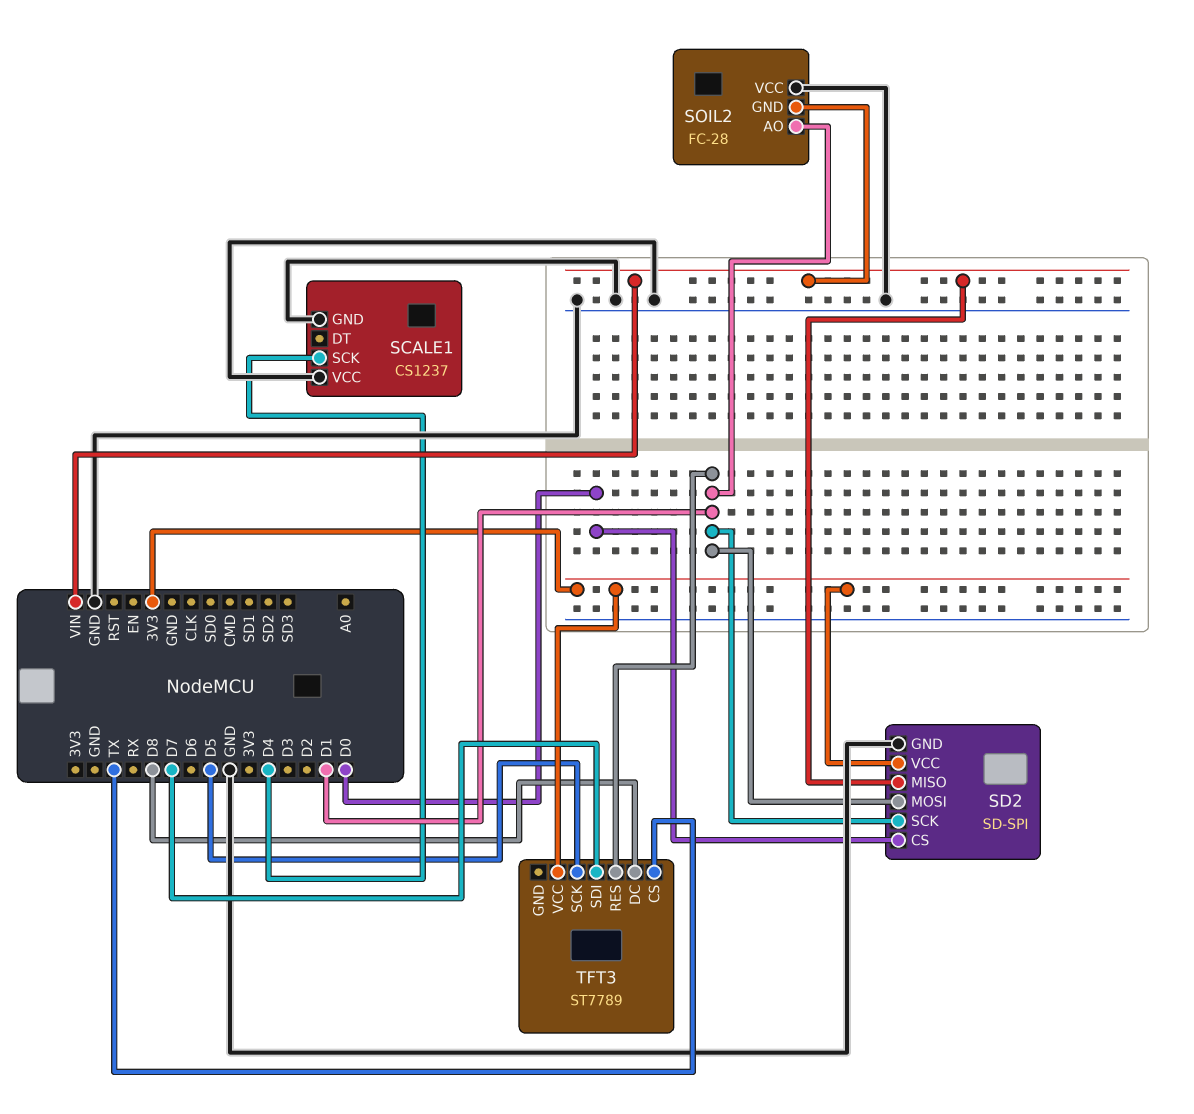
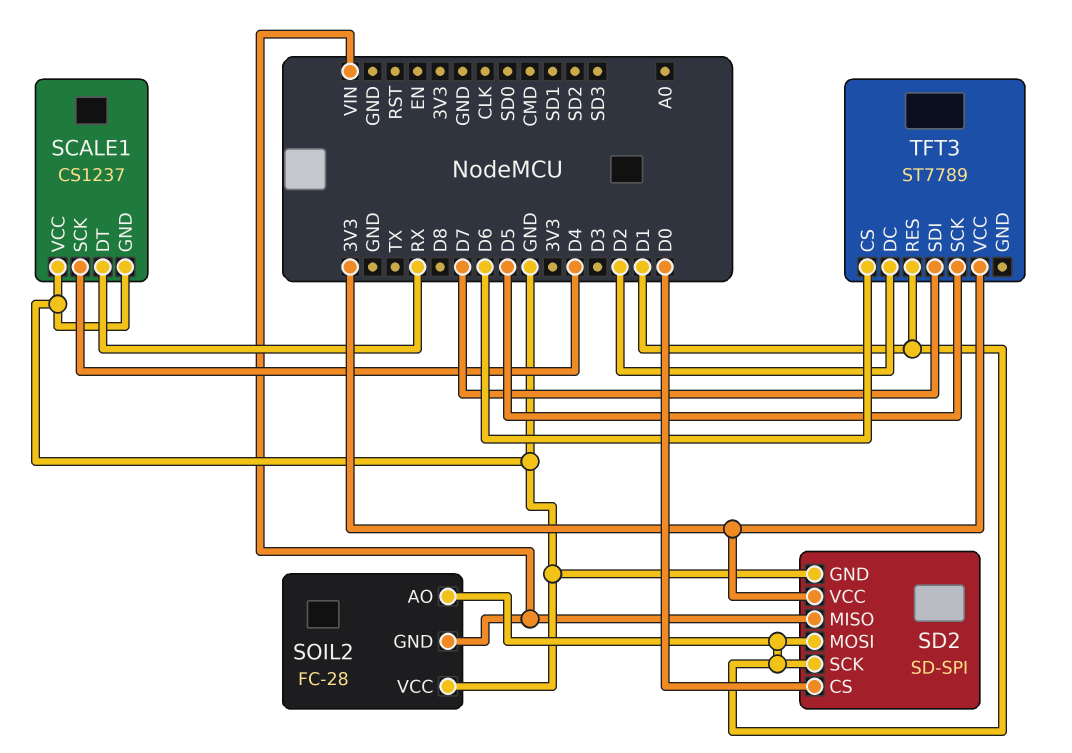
SCALE1 pin DT: none -> RX
TFT3 pin CS: TX -> D6
TFT3 pin DC: D8 -> D2

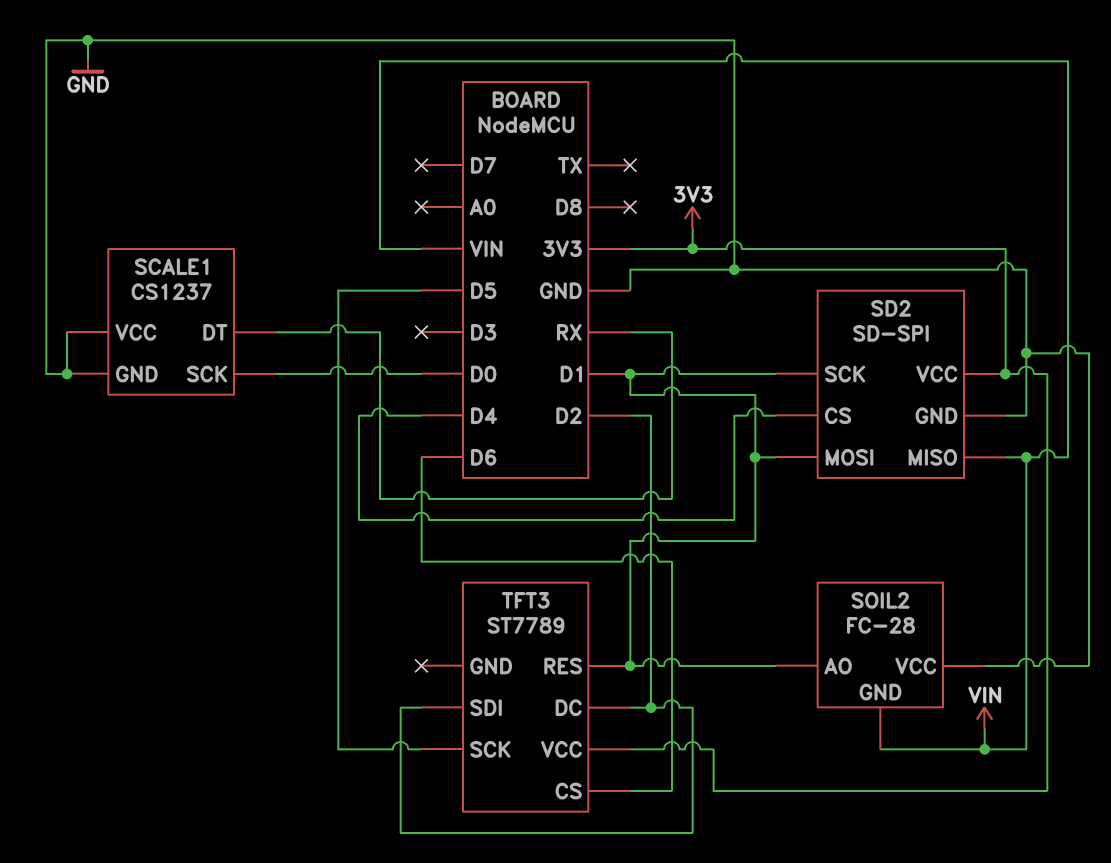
SCALE1 pin SCK: D4 -> D0
SD2 pin CS: D0 -> D4
TFT3 pin SDI: D7 -> D2

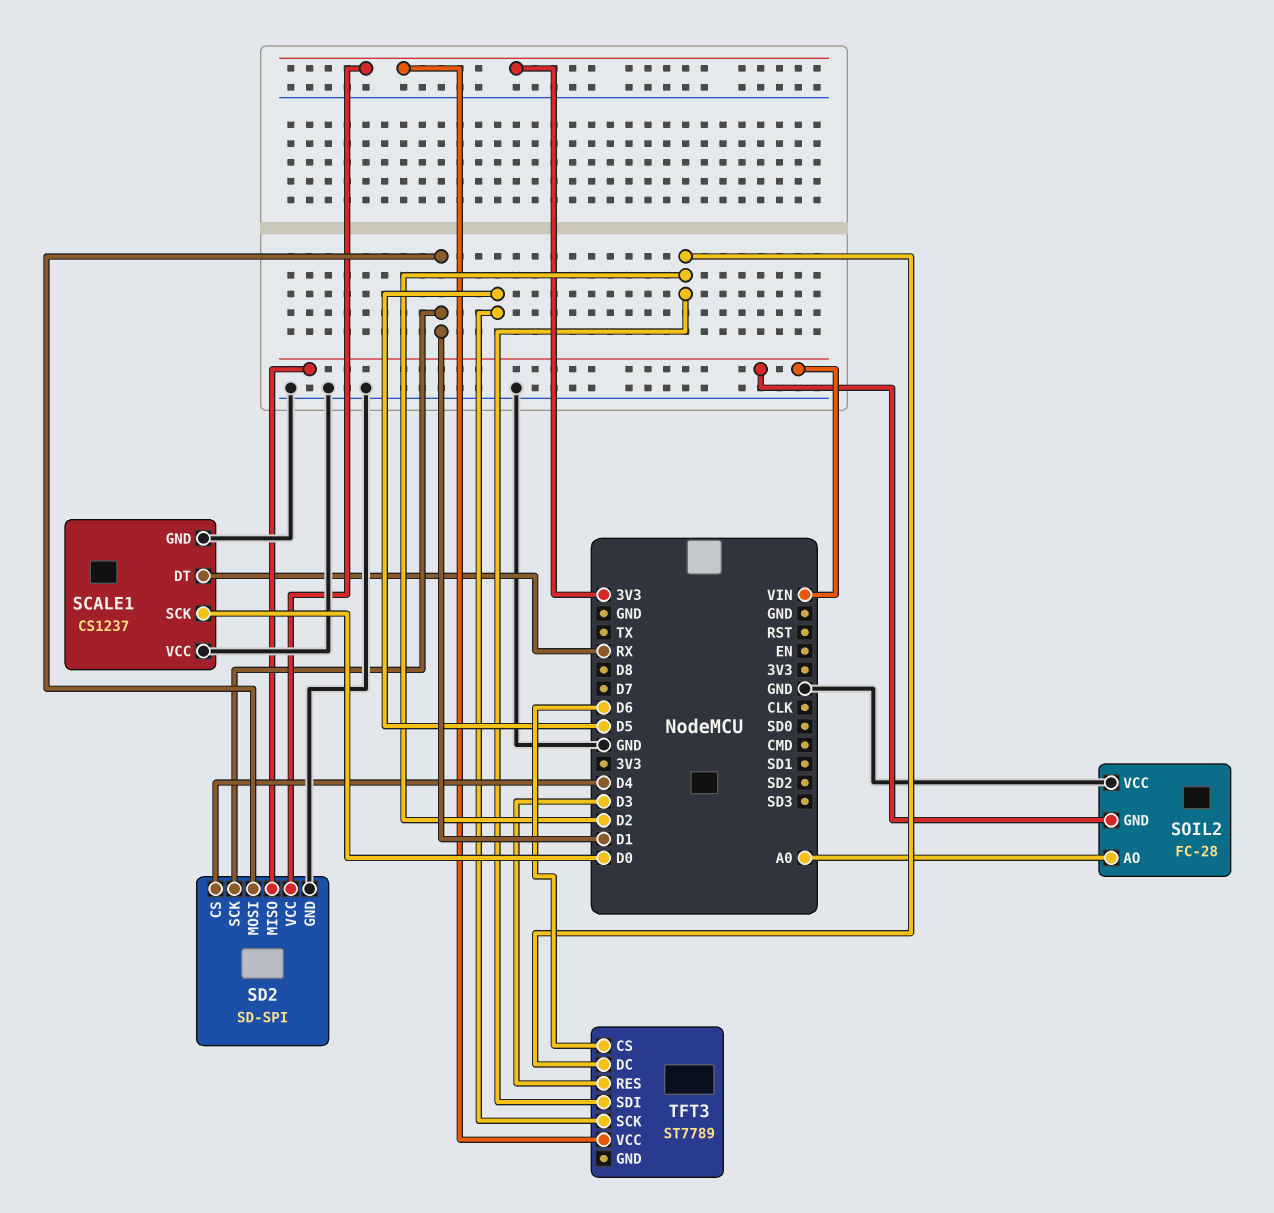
SOIL2 pin AO: D1 -> A0
TFT3 pin RES: D1 -> D3

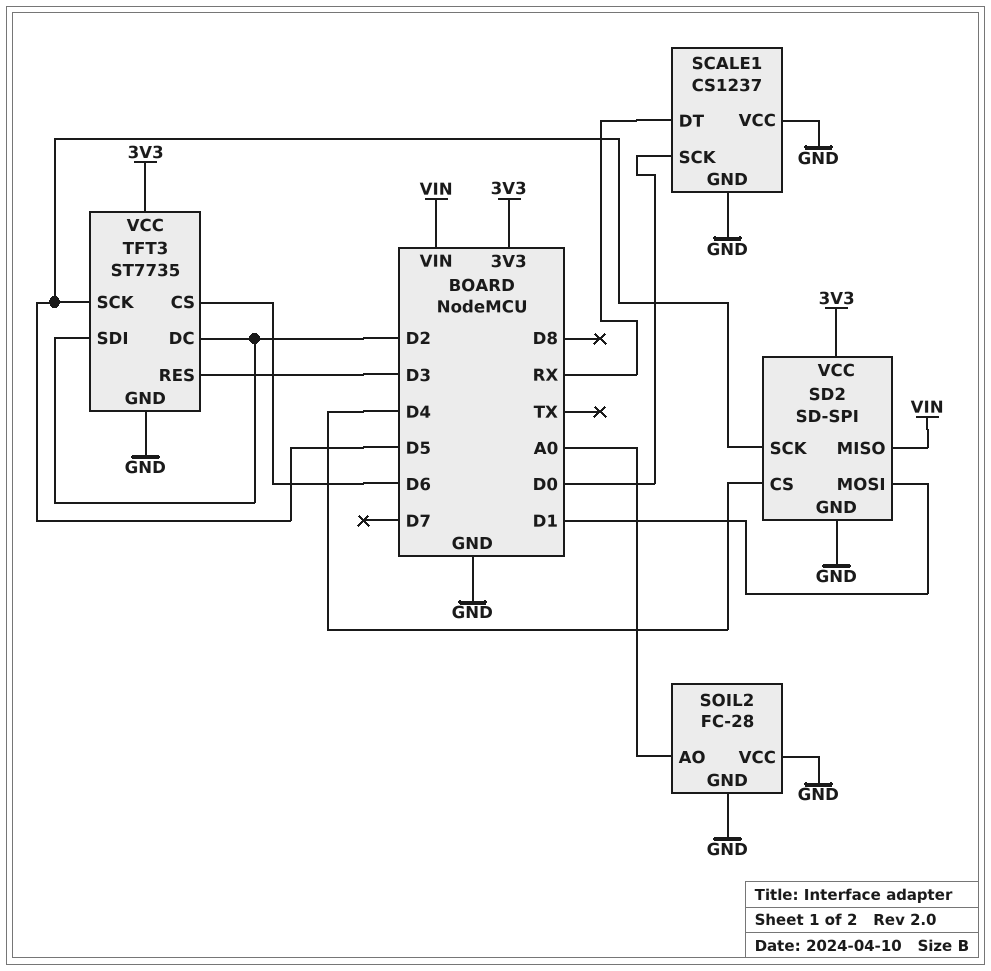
SD2 pin SCK: D1 -> D5
SOIL2 pin GND: VIN -> GND
TFT3: ST7789 -> ST7735
TFT3 pin GND: none -> GND

